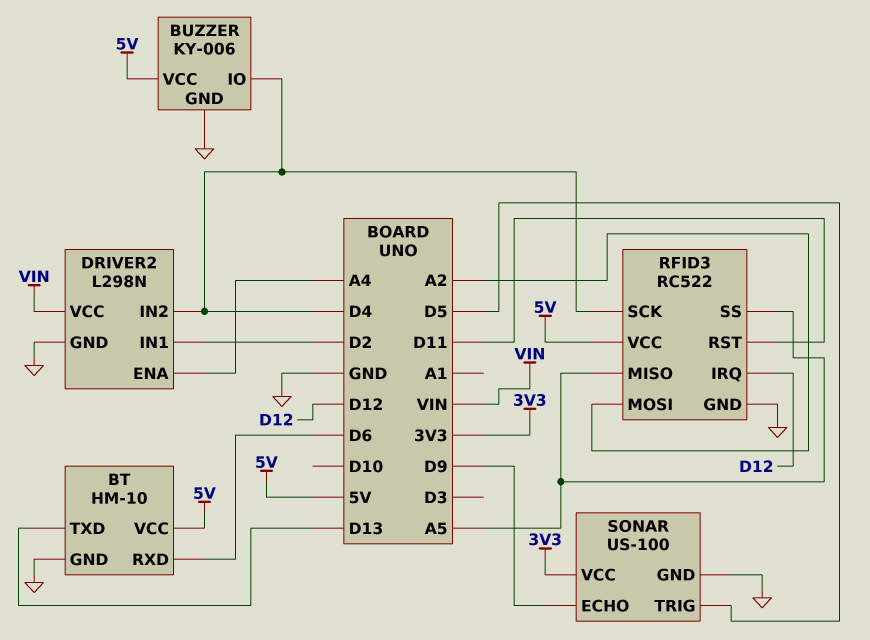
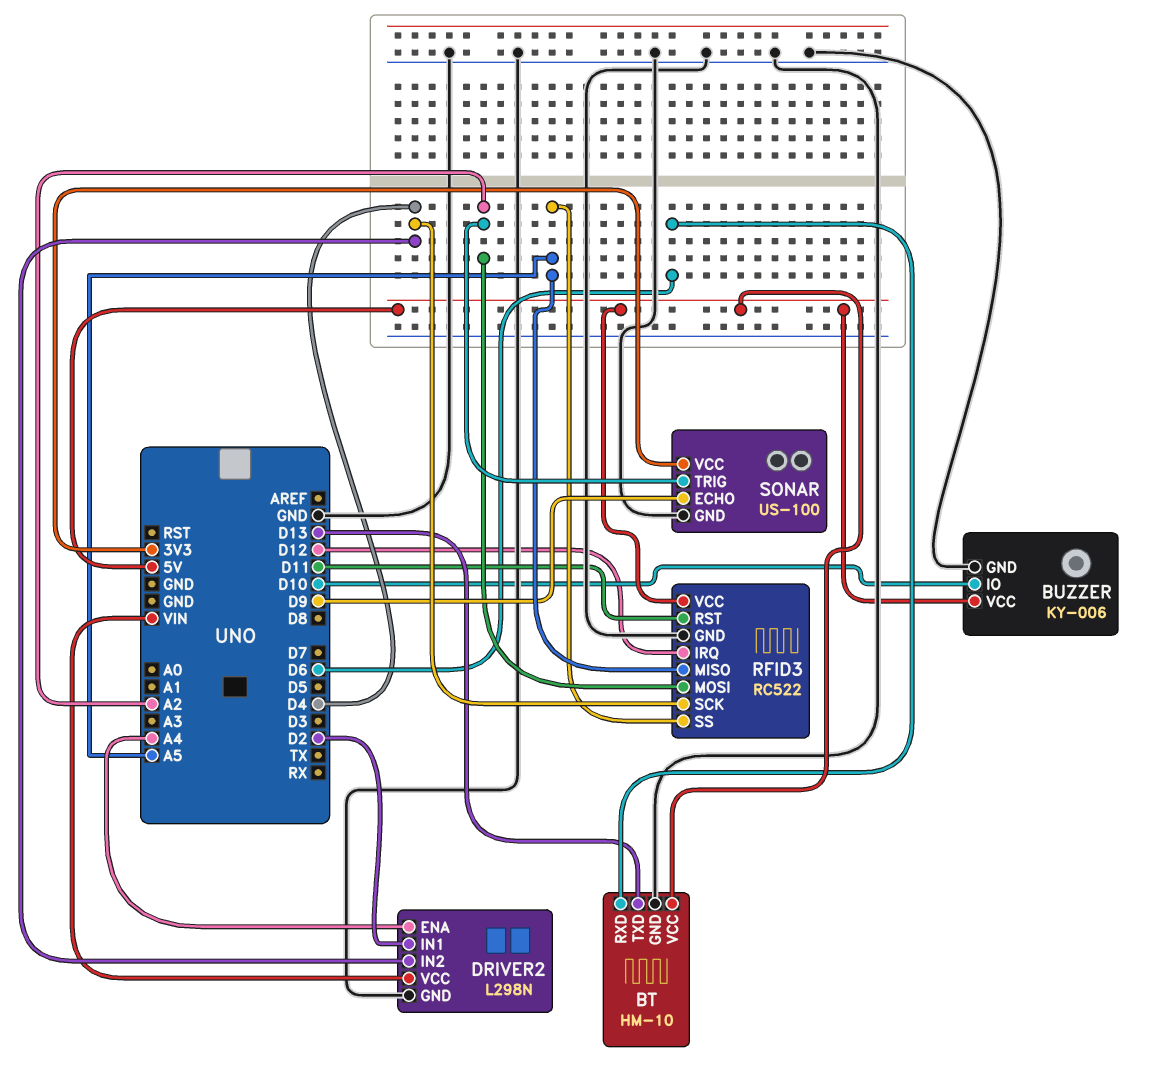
BUZZER pin IO: D4 -> D10
SONAR pin TRIG: D5 -> A2

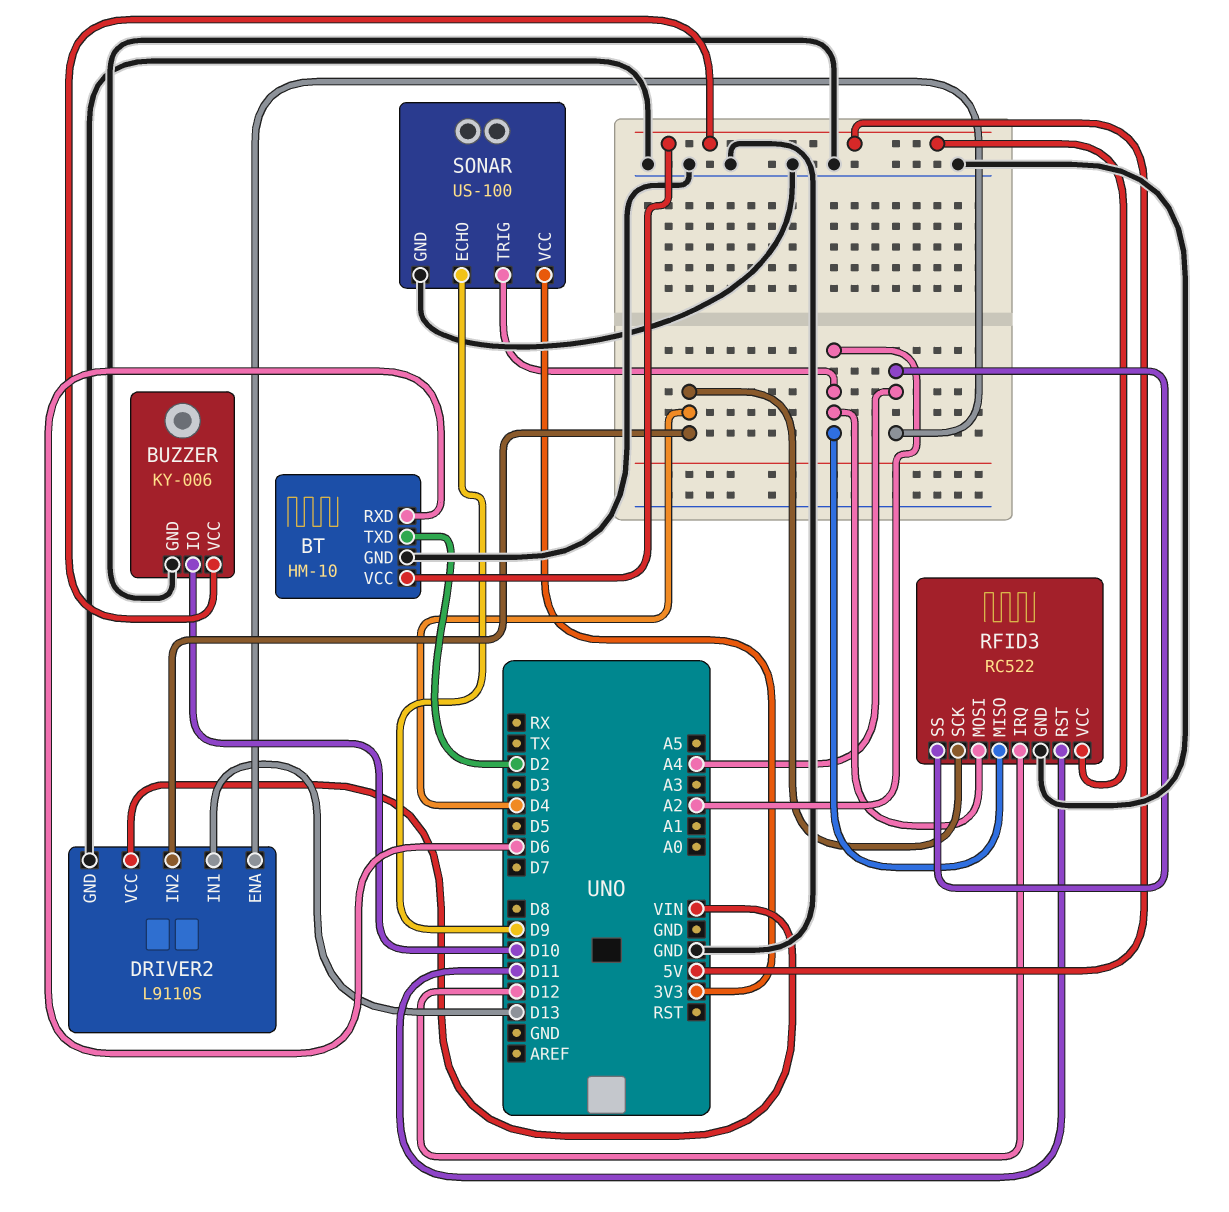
BT pin TXD: D13 -> D2
DRIVER2: L298N -> L9110S
DRIVER2 pin IN1: D2 -> D13
RFID3 pin MISO: A5 -> A2
RFID3 pin SS: A5 -> A4

